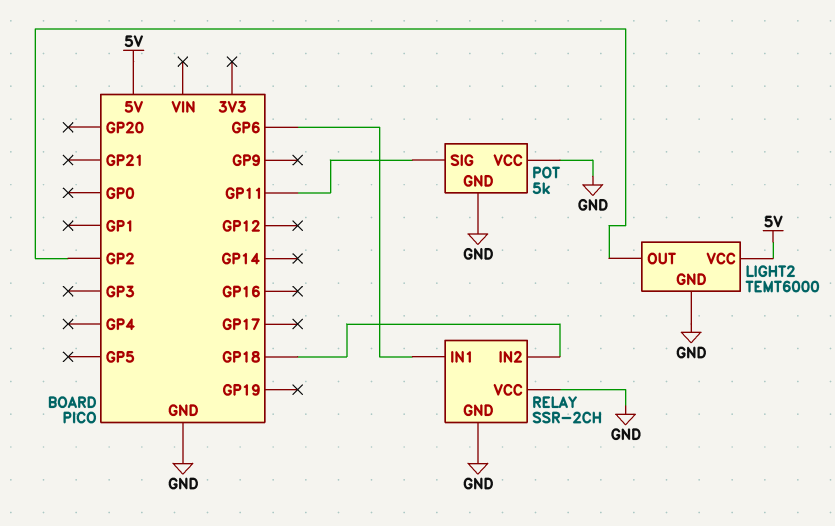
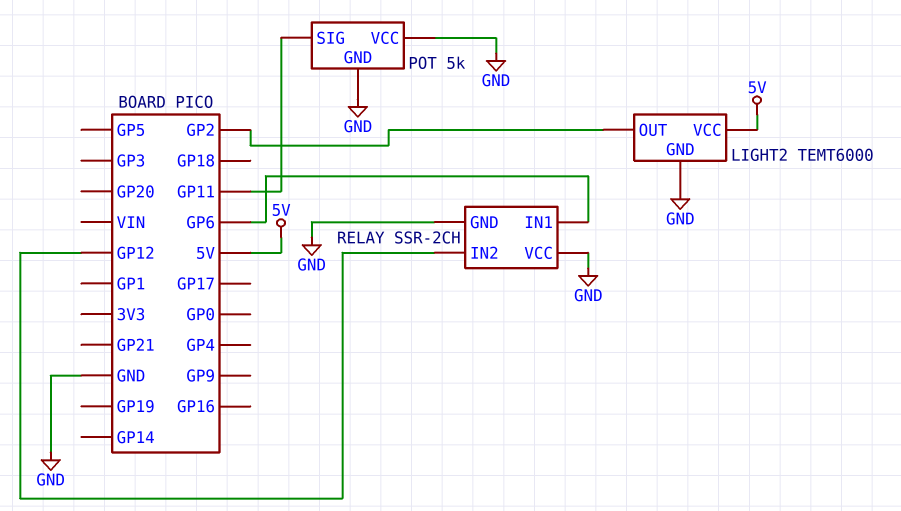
RELAY pin IN2: GP18 -> GP12

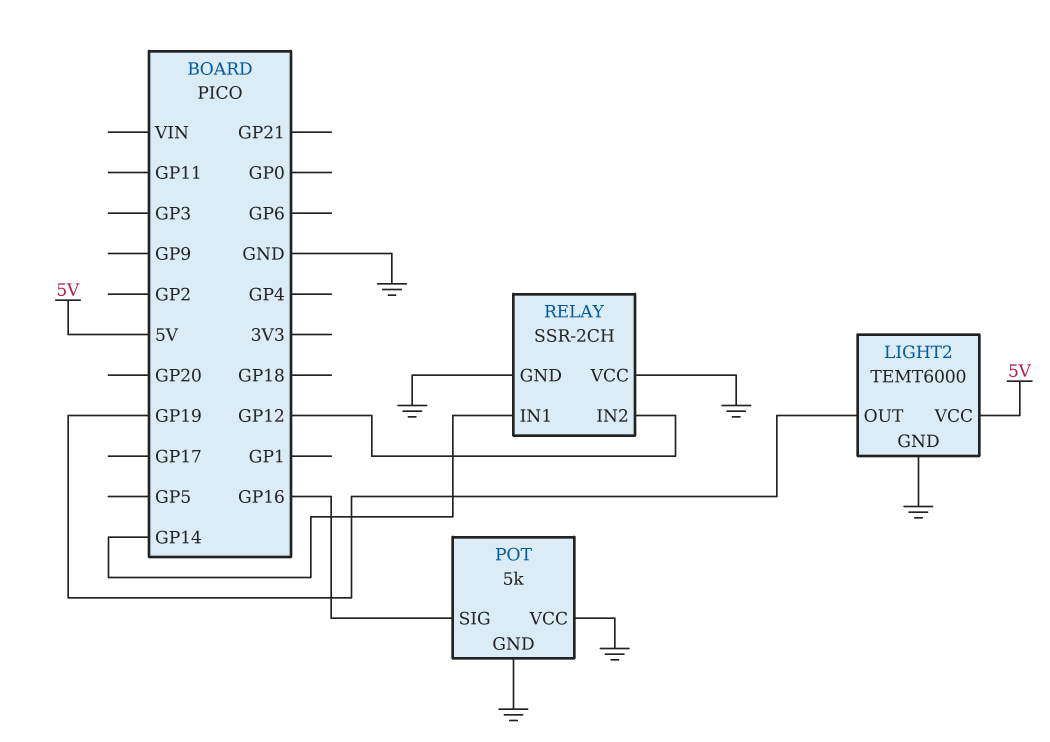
LIGHT2 pin OUT: GP2 -> GP19
POT pin SIG: GP11 -> GP16
RELAY pin IN1: GP6 -> GP14

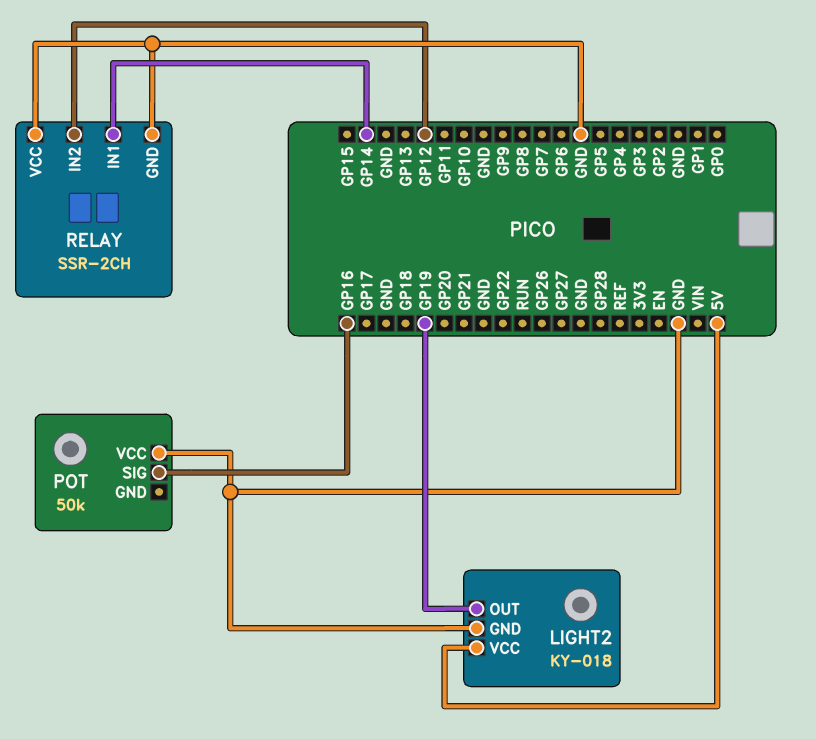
LIGHT2: TEMT6000 -> KY-018
POT: 5k -> 50k
POT pin GND: GND -> none

